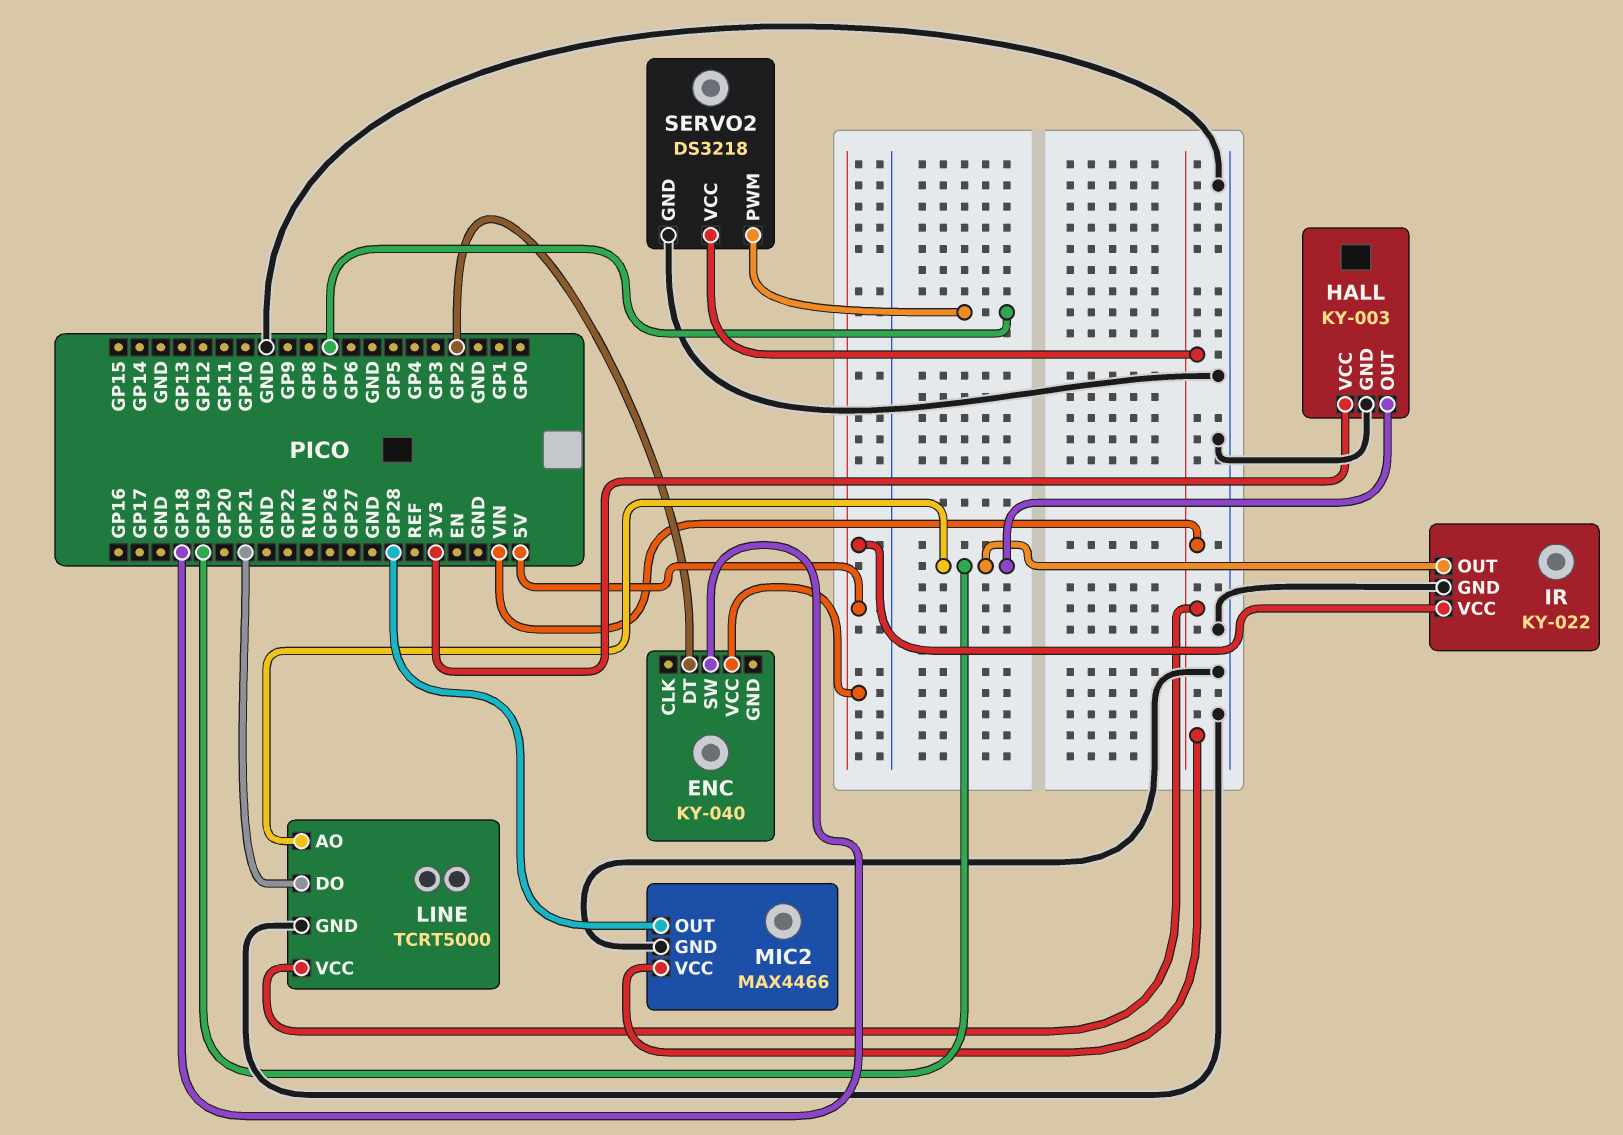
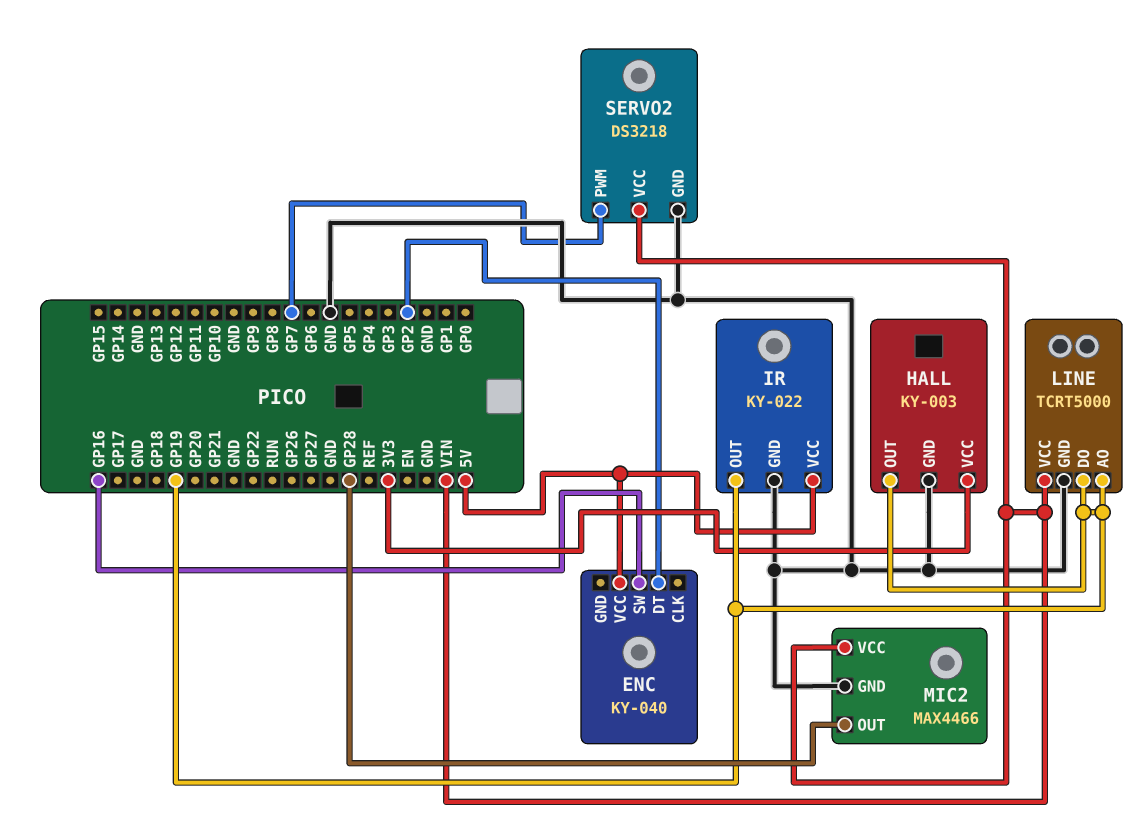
ENC pin SW: GP18 -> GP16
LINE pin DO: GP21 -> GP19

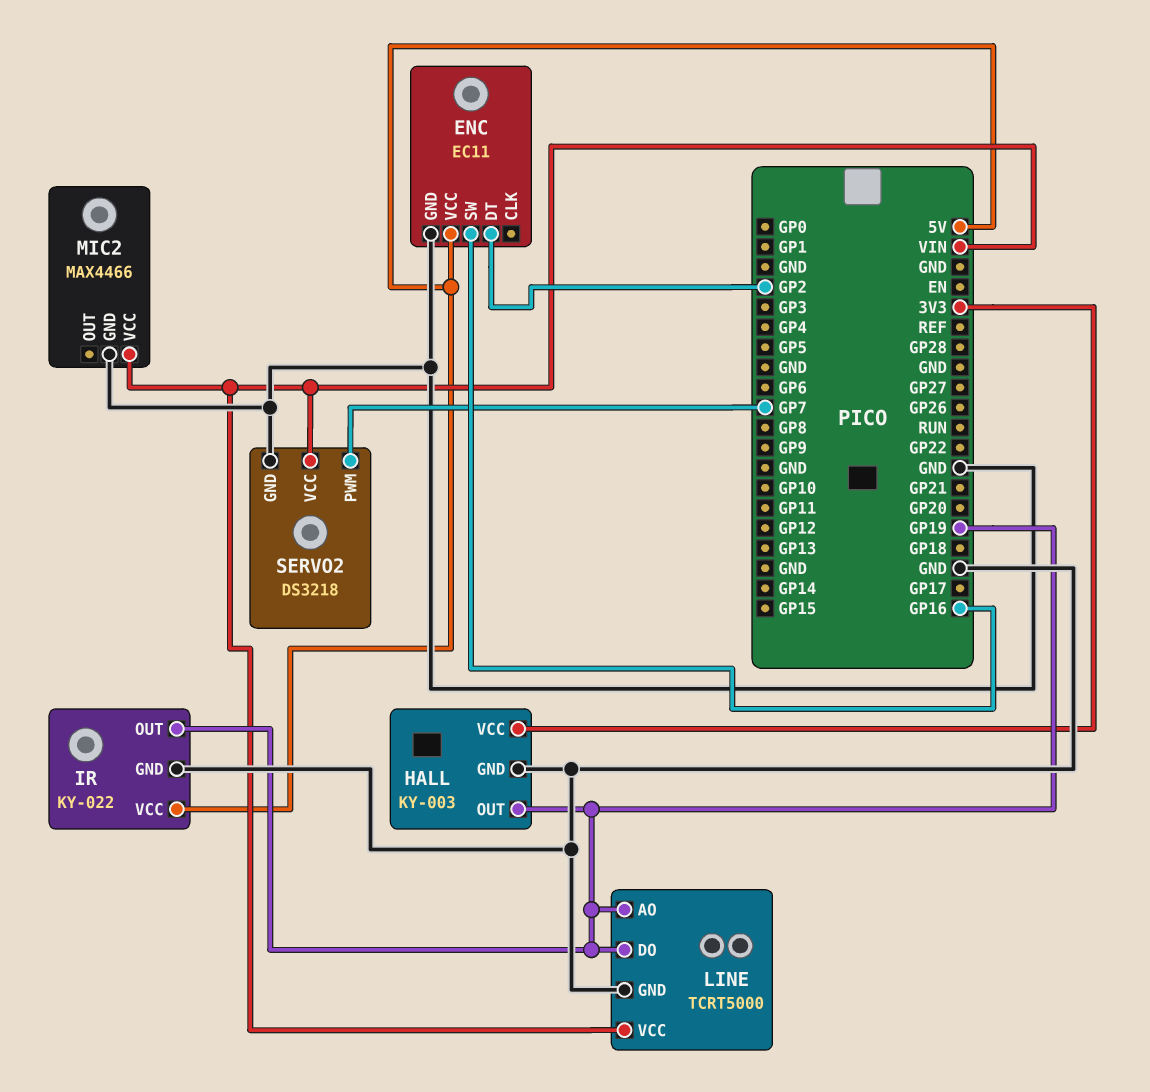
ENC: KY-040 -> EC11
ENC pin GND: none -> GND
MIC2 pin OUT: GP28 -> none

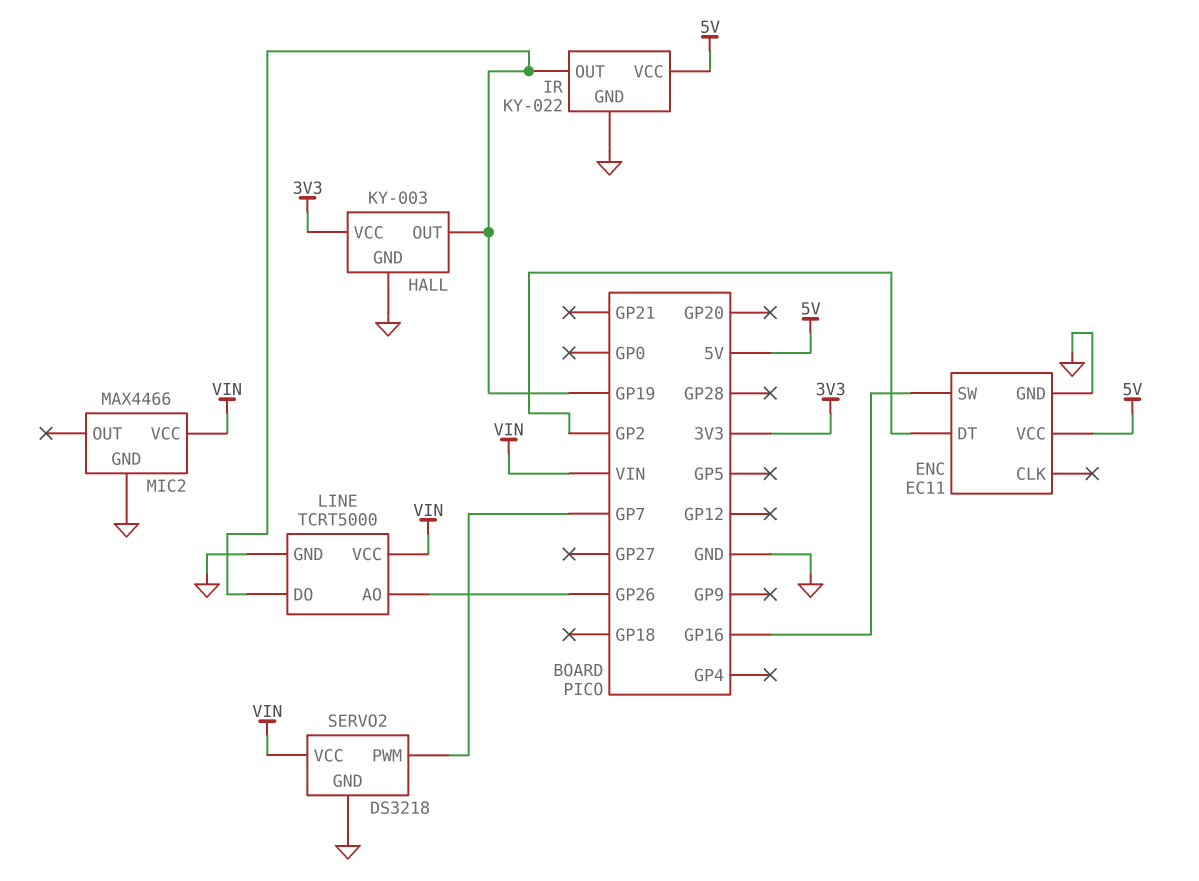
LINE pin AO: GP19 -> GP26

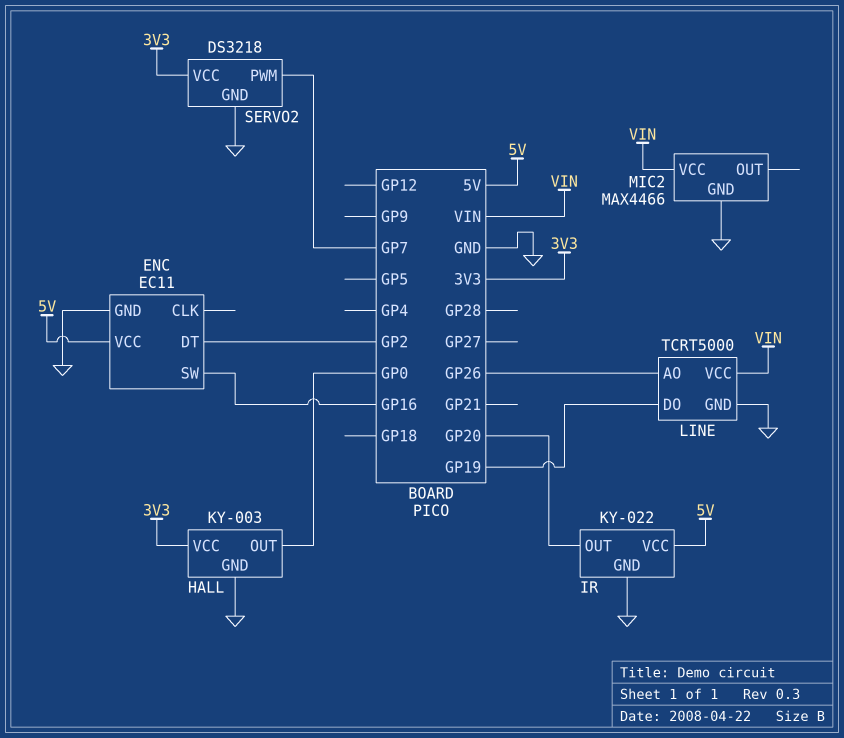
HALL pin OUT: GP19 -> GP0
IR pin OUT: GP19 -> GP20
SERVO2 pin VCC: VIN -> 3V3

